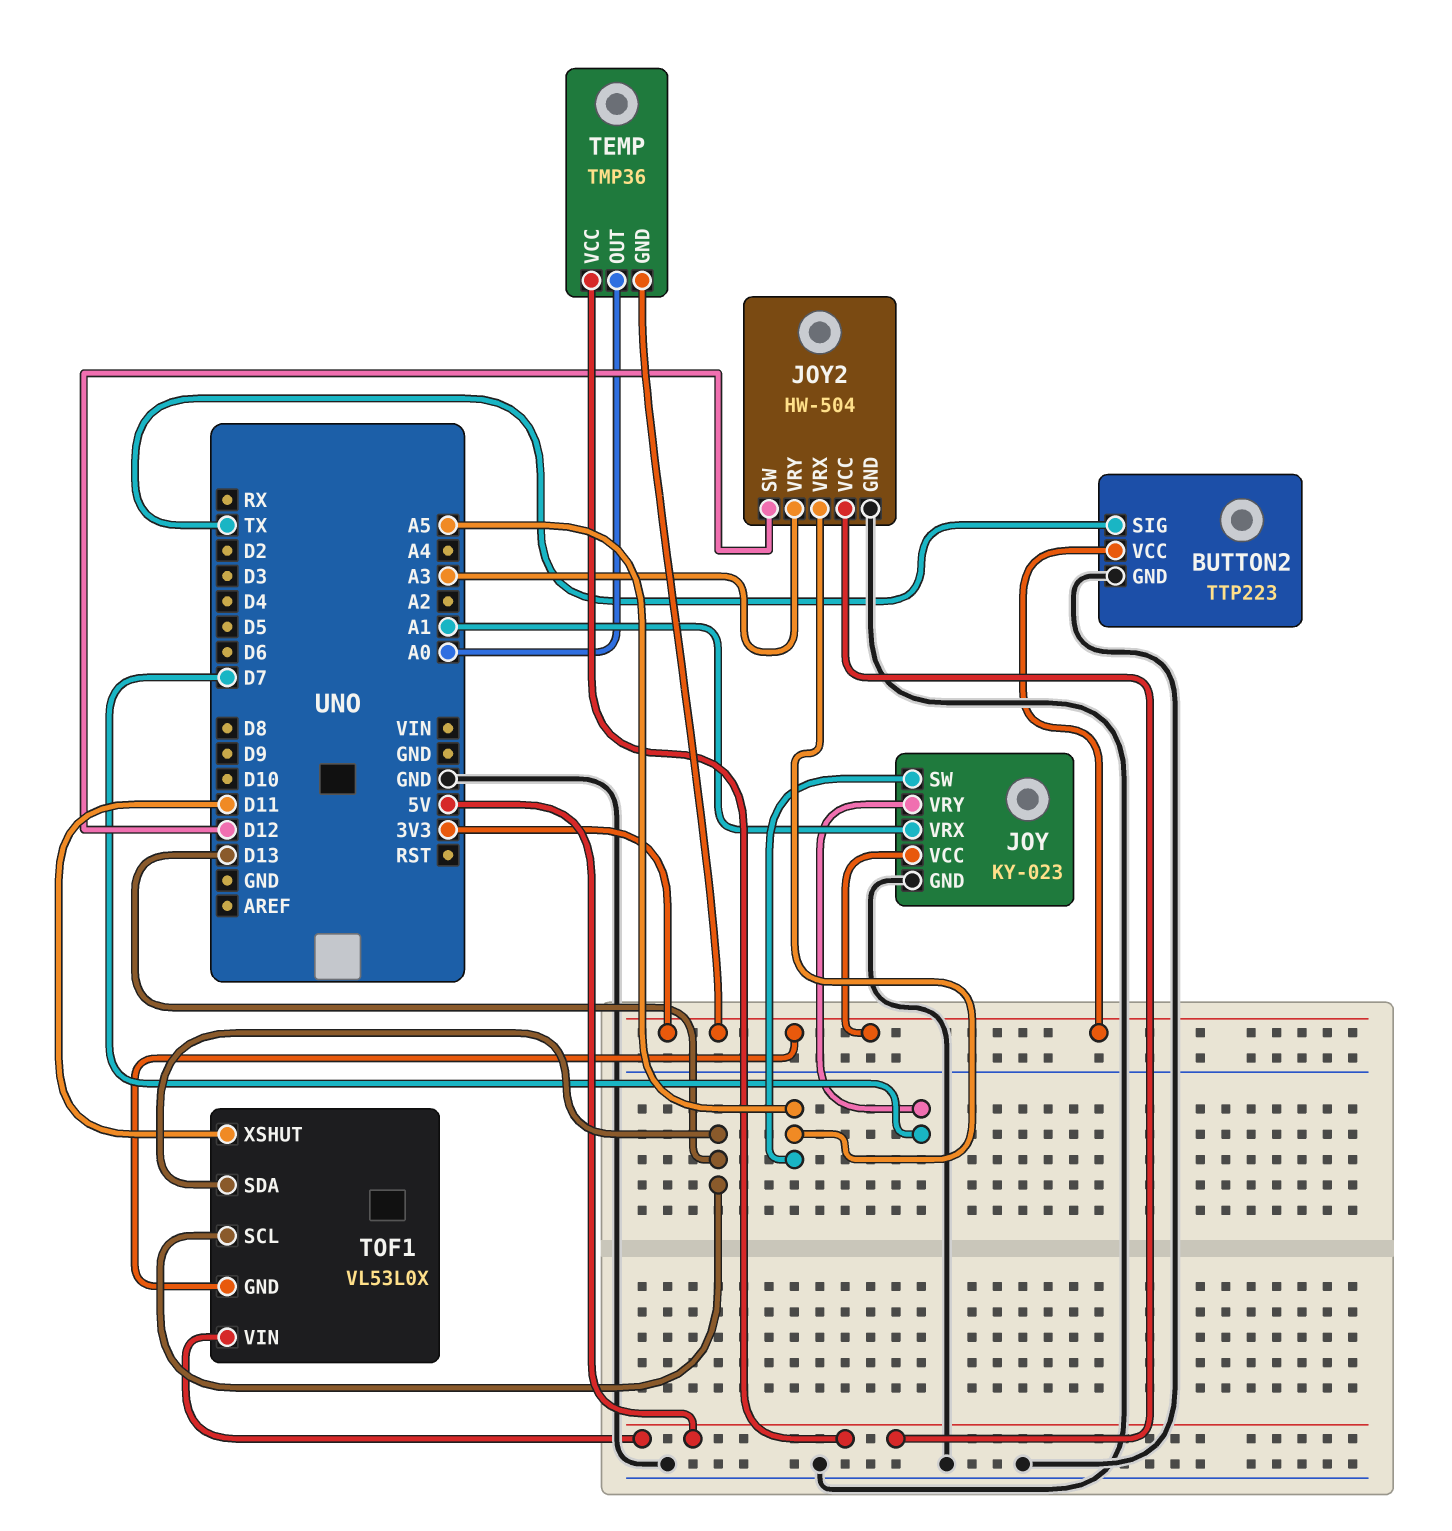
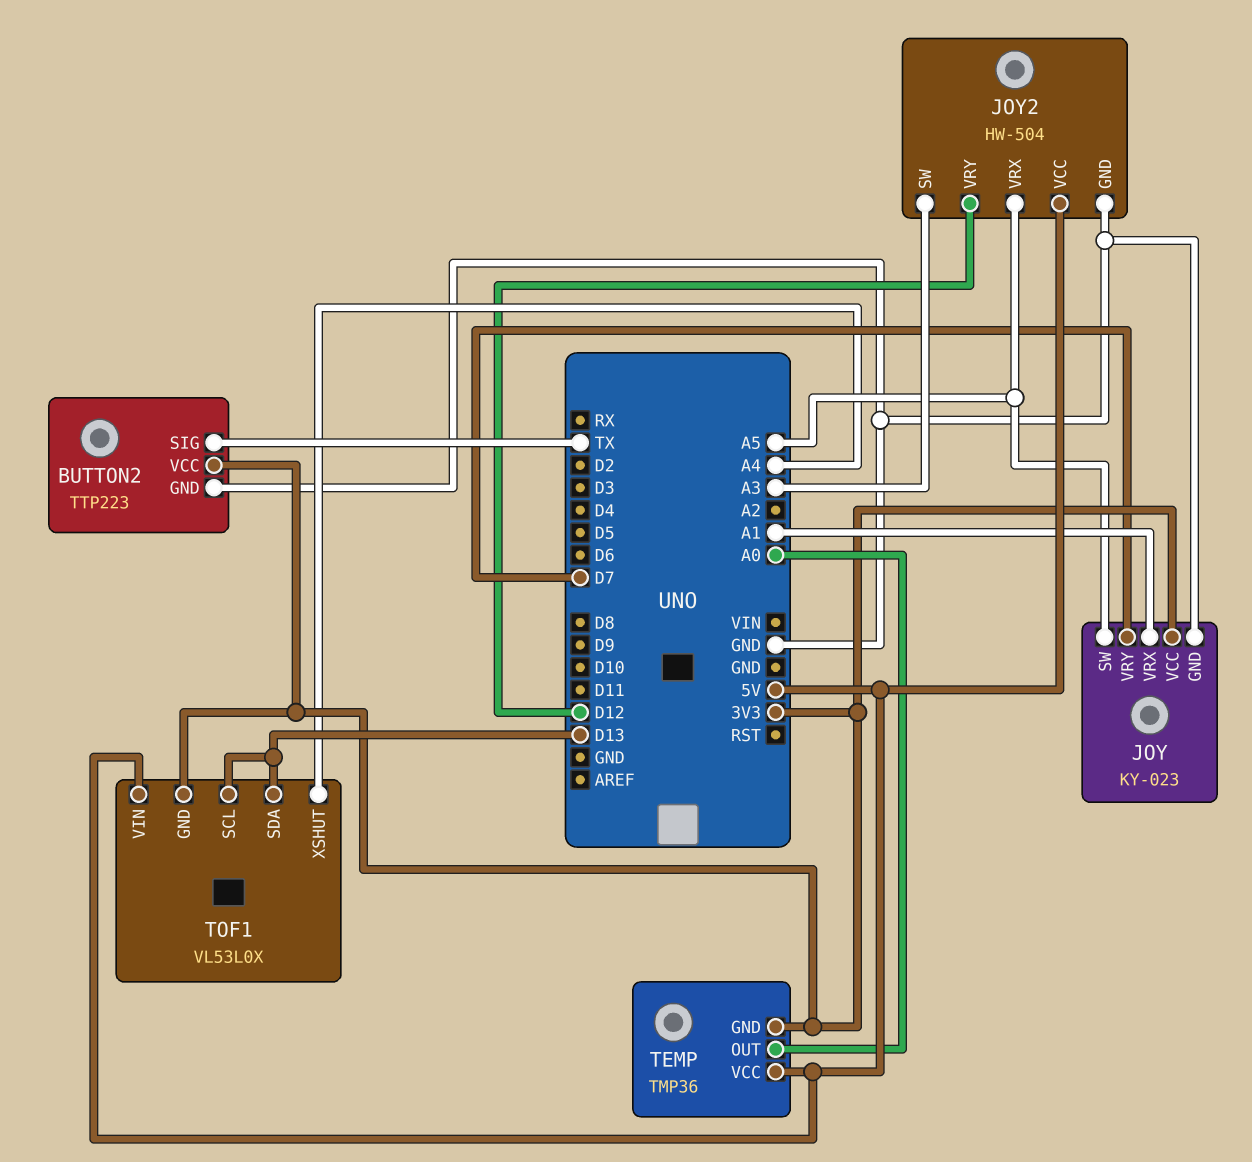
JOY2 pin SW: D12 -> A3
JOY2 pin VRY: A3 -> D12
TOF1 pin XSHUT: D11 -> A4

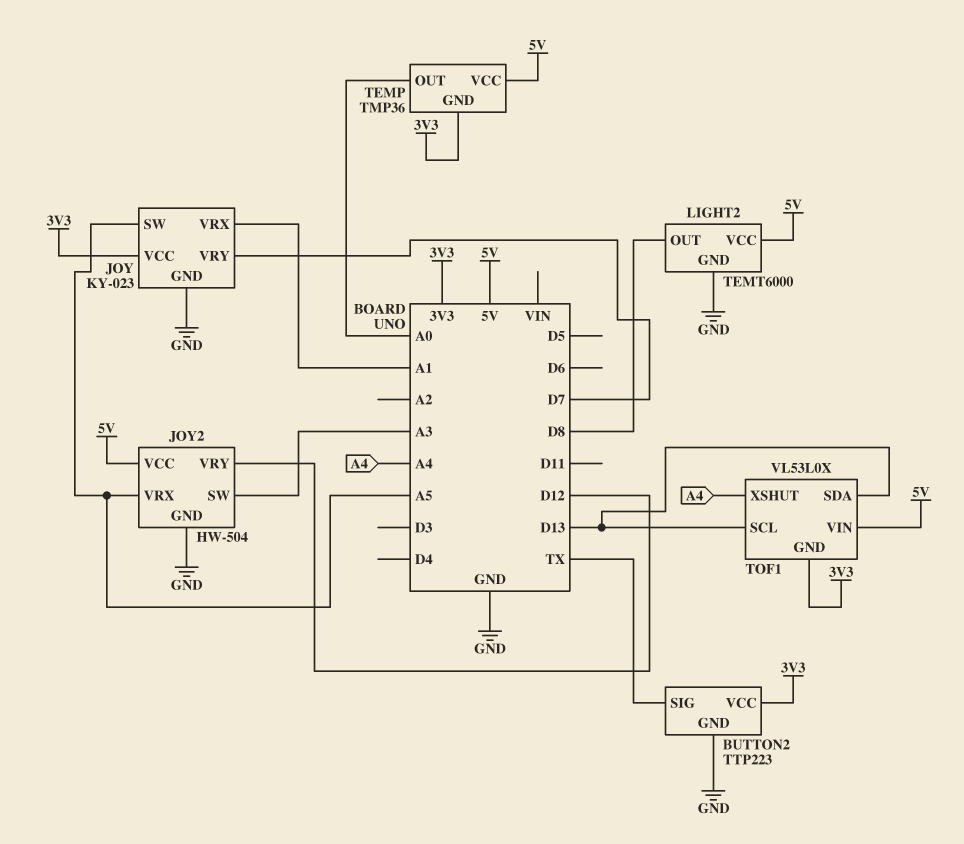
LIGHT2: none -> TEMT6000
LIGHT2 pin GND: none -> GND
LIGHT2 pin OUT: none -> D8
LIGHT2 pin VCC: none -> 5V

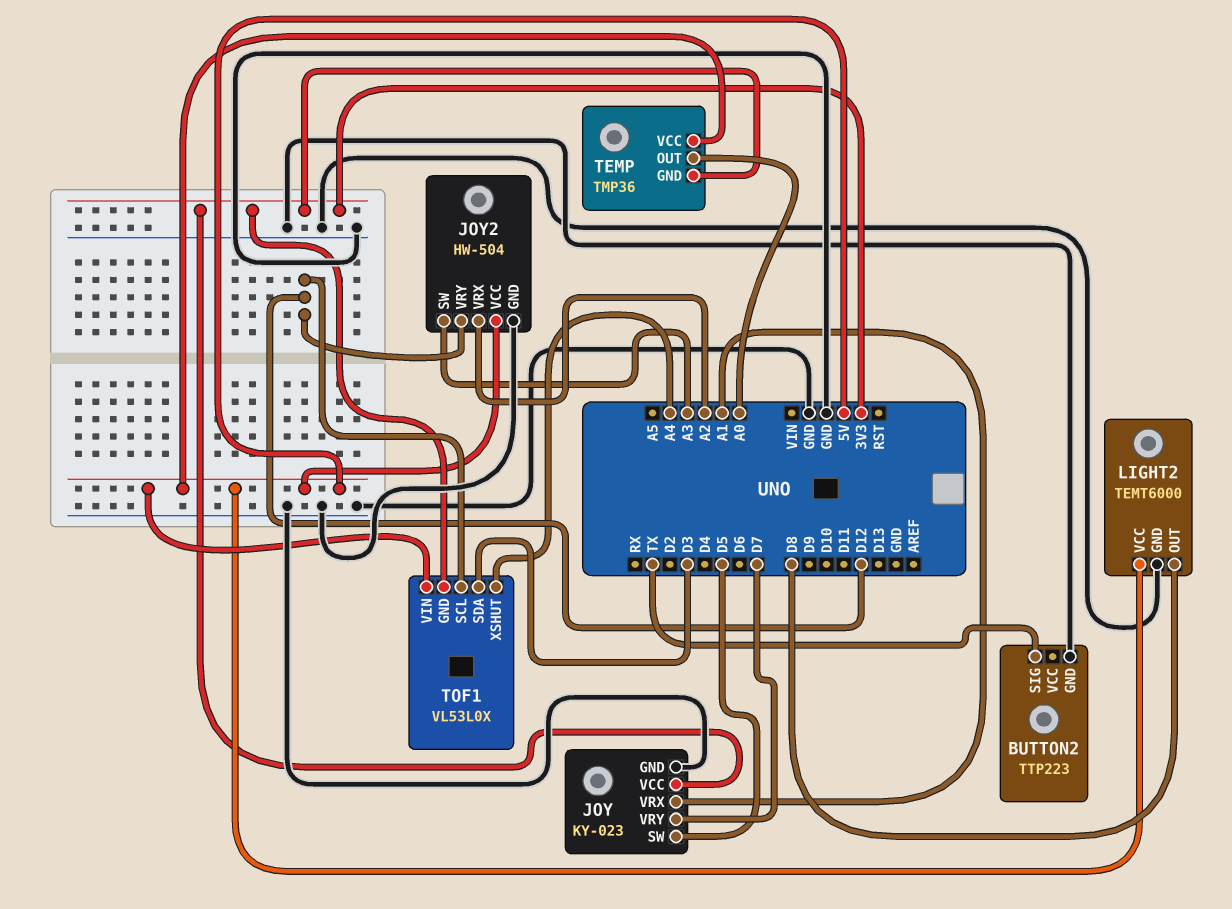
BUTTON2 pin VCC: 3V3 -> none
JOY pin SW: A5 -> D5
JOY2 pin VRX: A5 -> A2
TOF1 pin SCL: D13 -> D12
TOF1 pin SDA: D13 -> D3

